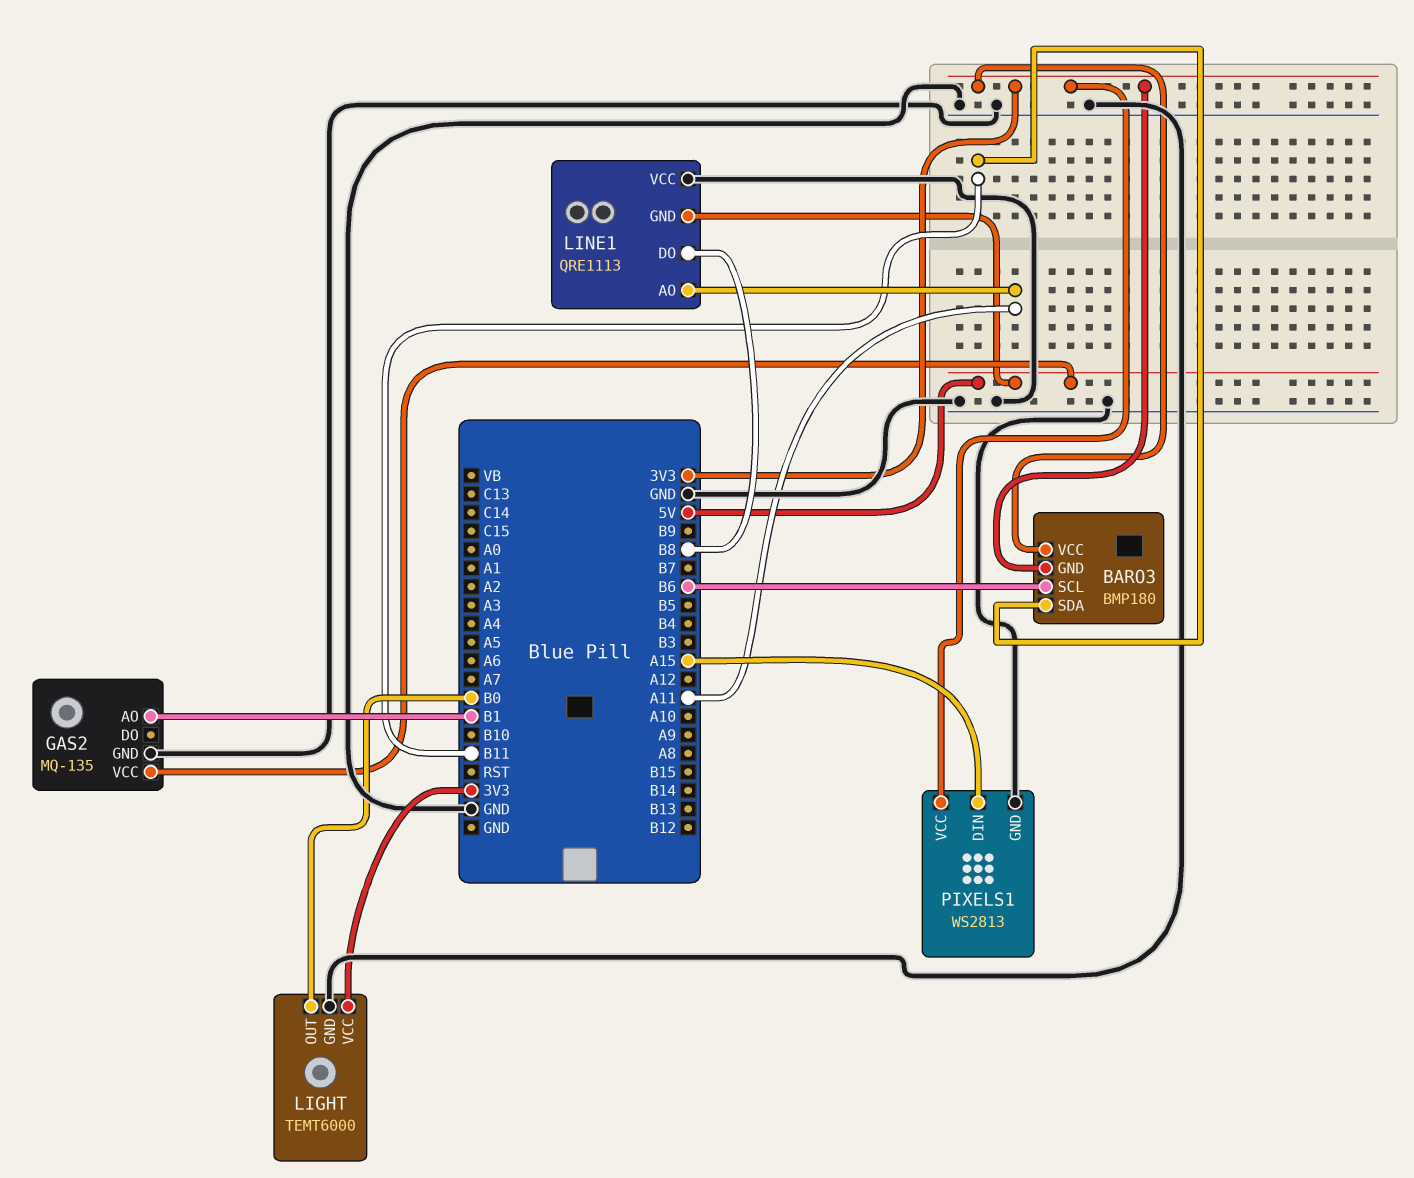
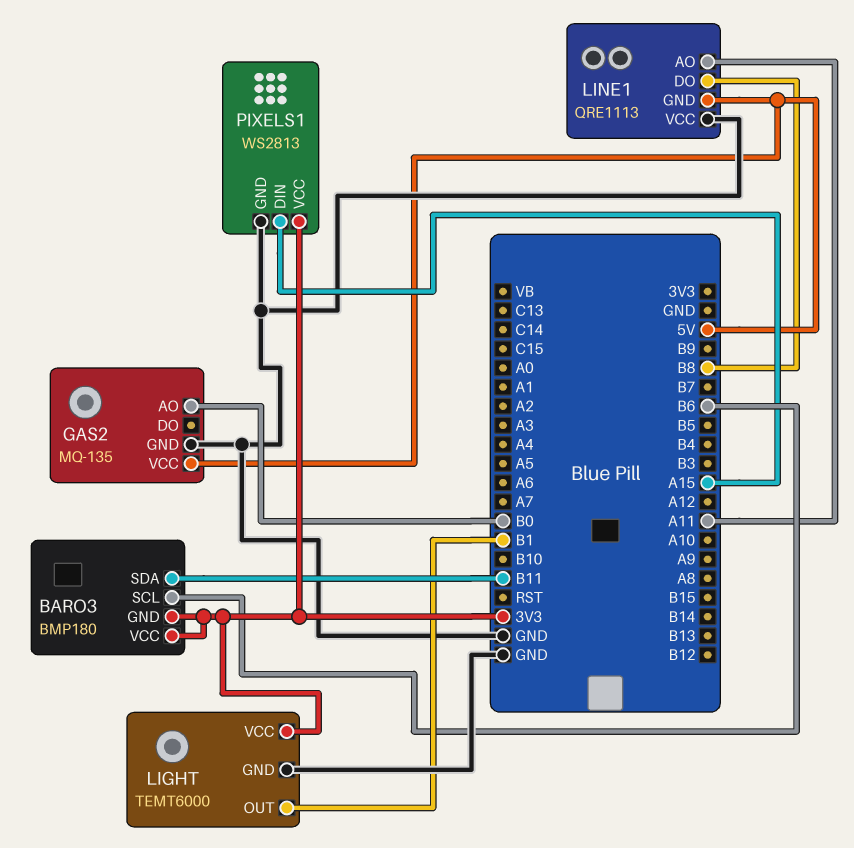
GAS2 pin AO: B1 -> B0
LIGHT pin OUT: B0 -> B1

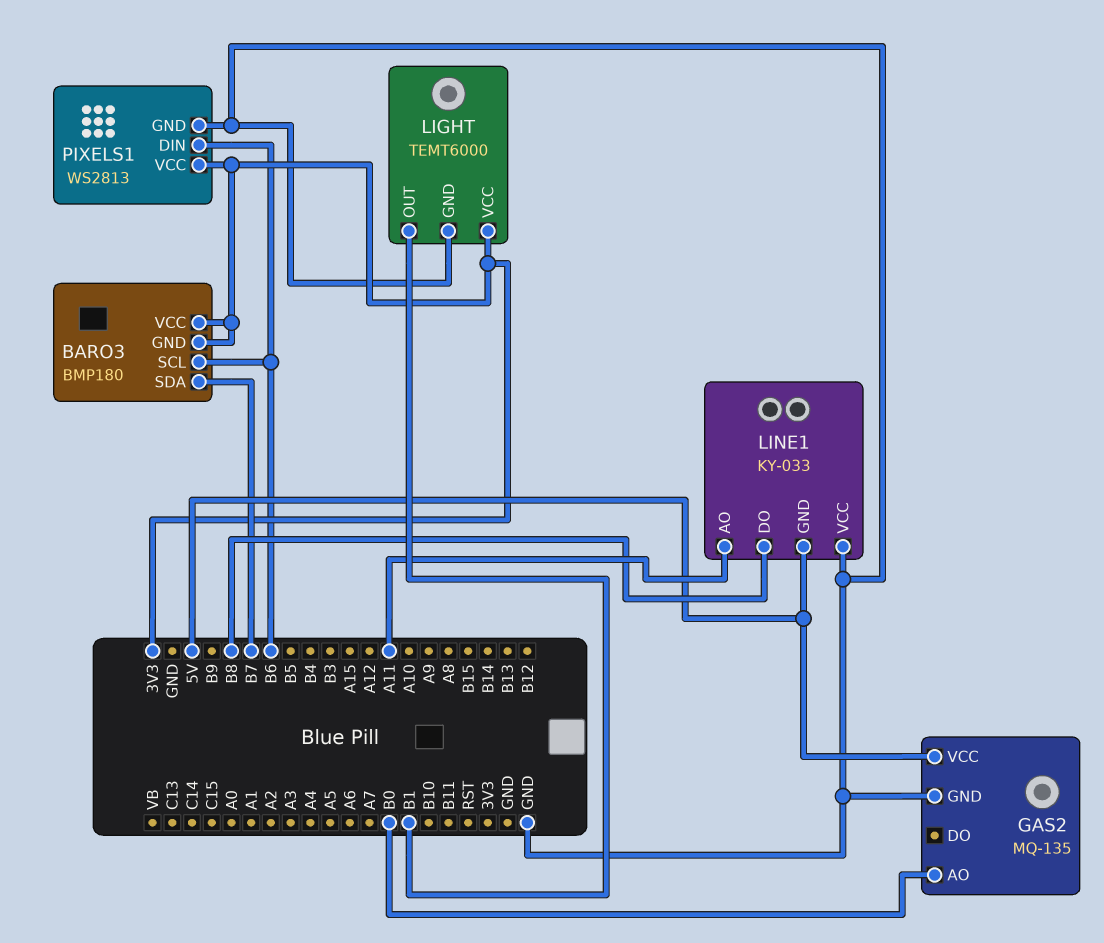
BARO3 pin SDA: B11 -> B7
LINE1: QRE1113 -> KY-033
PIXELS1 pin DIN: A15 -> B6

